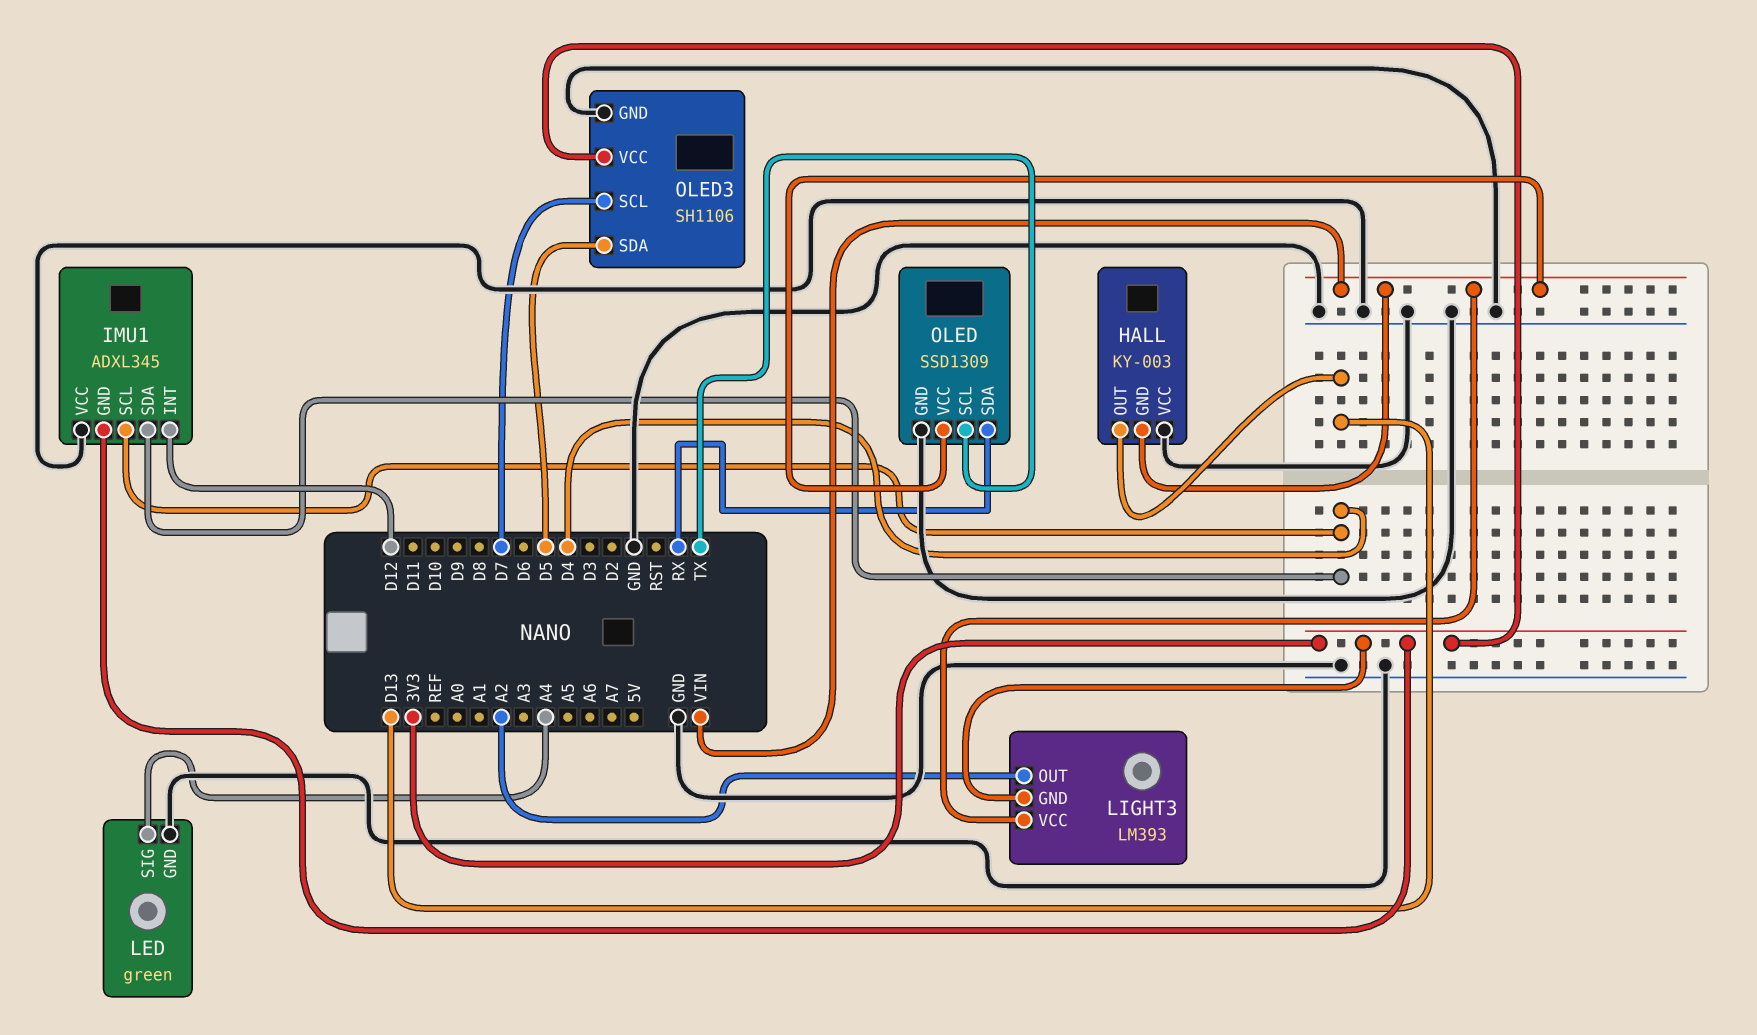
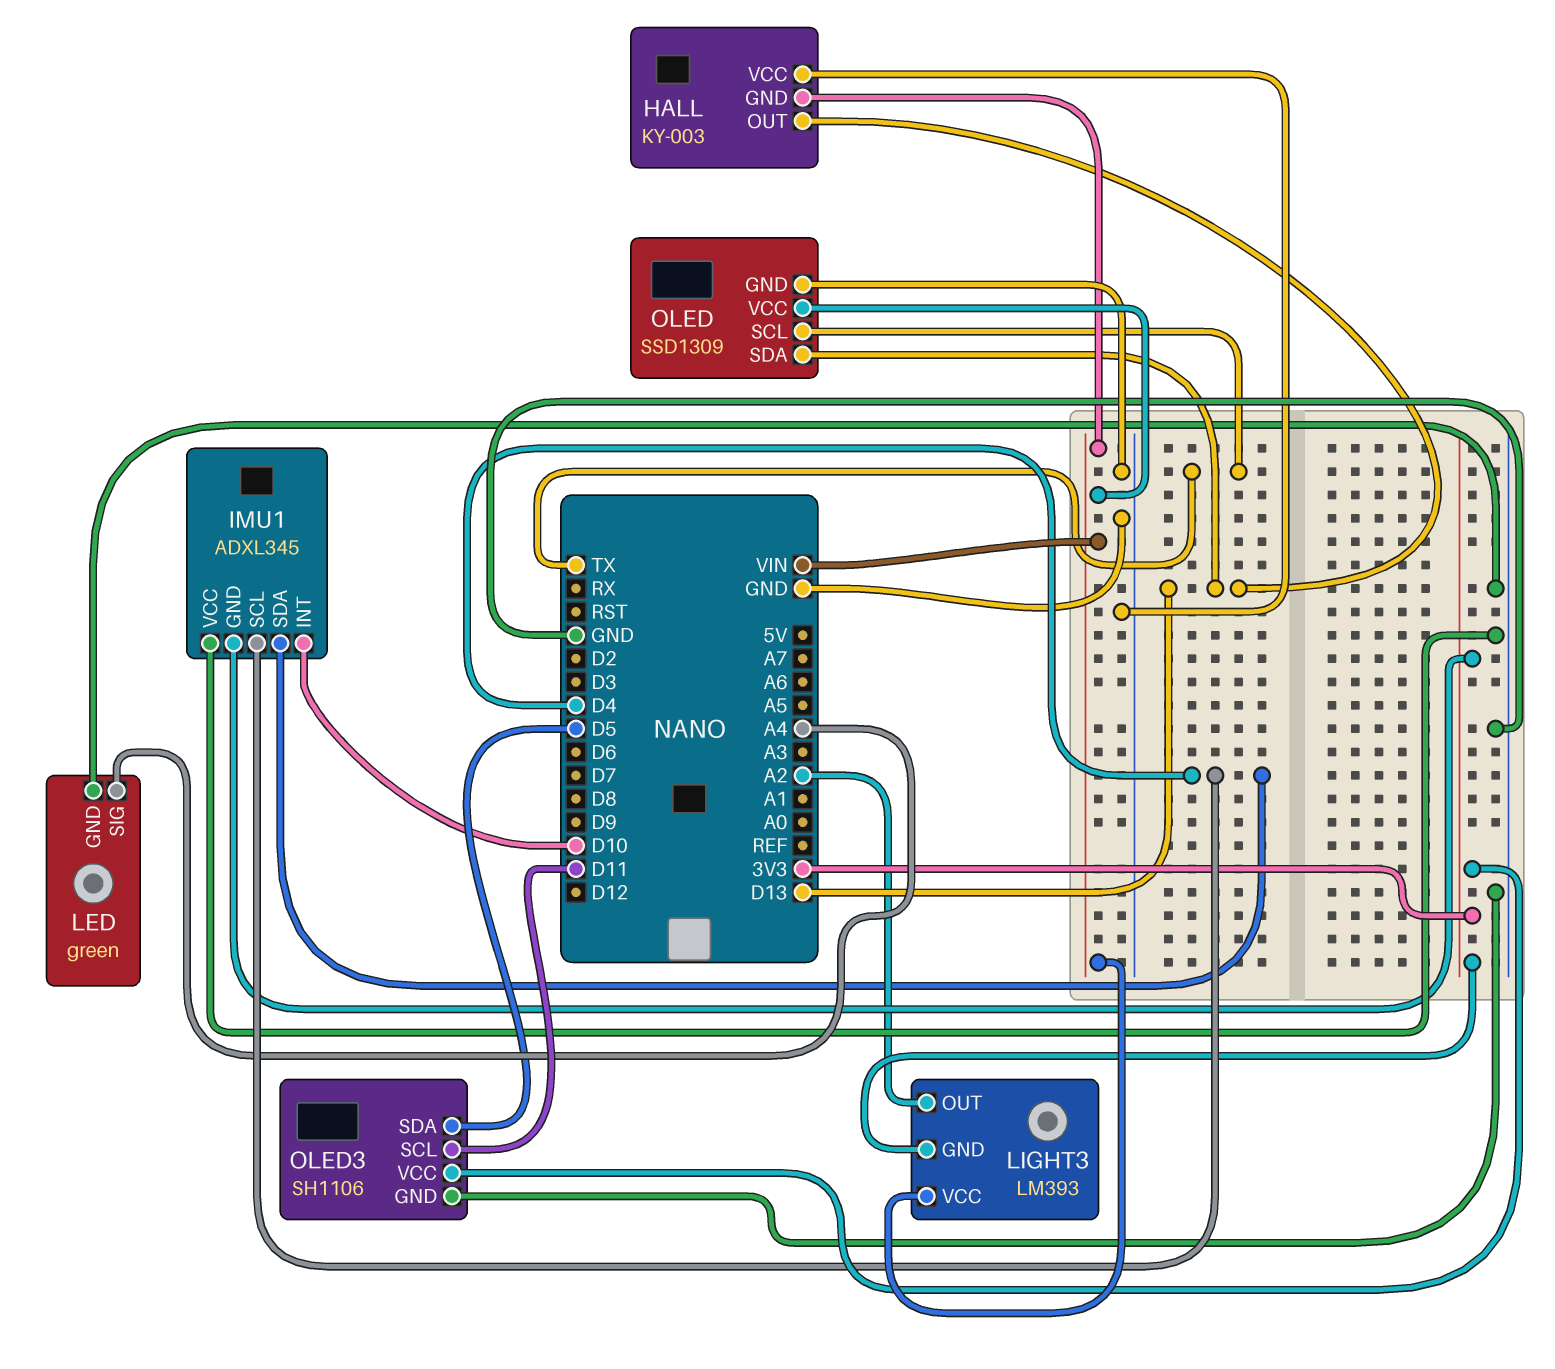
IMU1 pin INT: D12 -> D10
OLED pin SDA: RX -> D13
OLED3 pin SCL: D7 -> D11

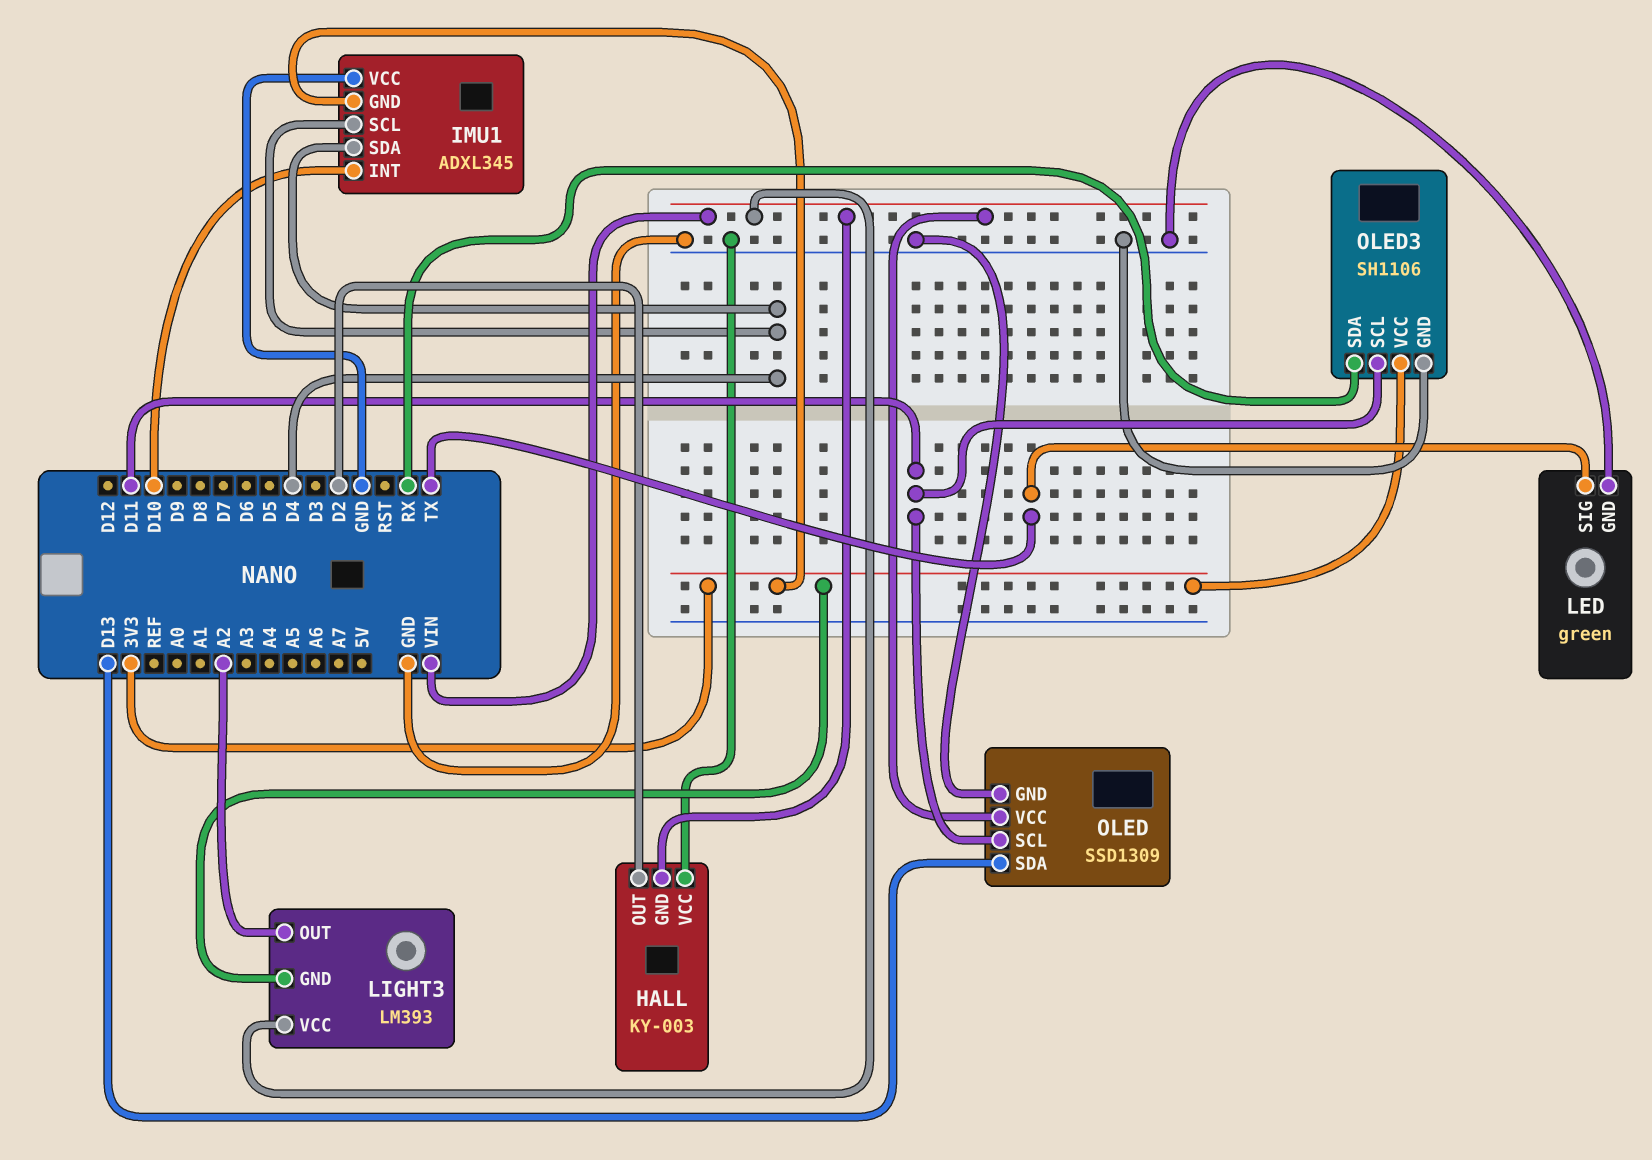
HALL pin OUT: D13 -> D2
LED pin SIG: A4 -> TX
OLED pin SCL: TX -> D11
OLED3 pin SDA: D5 -> RX

